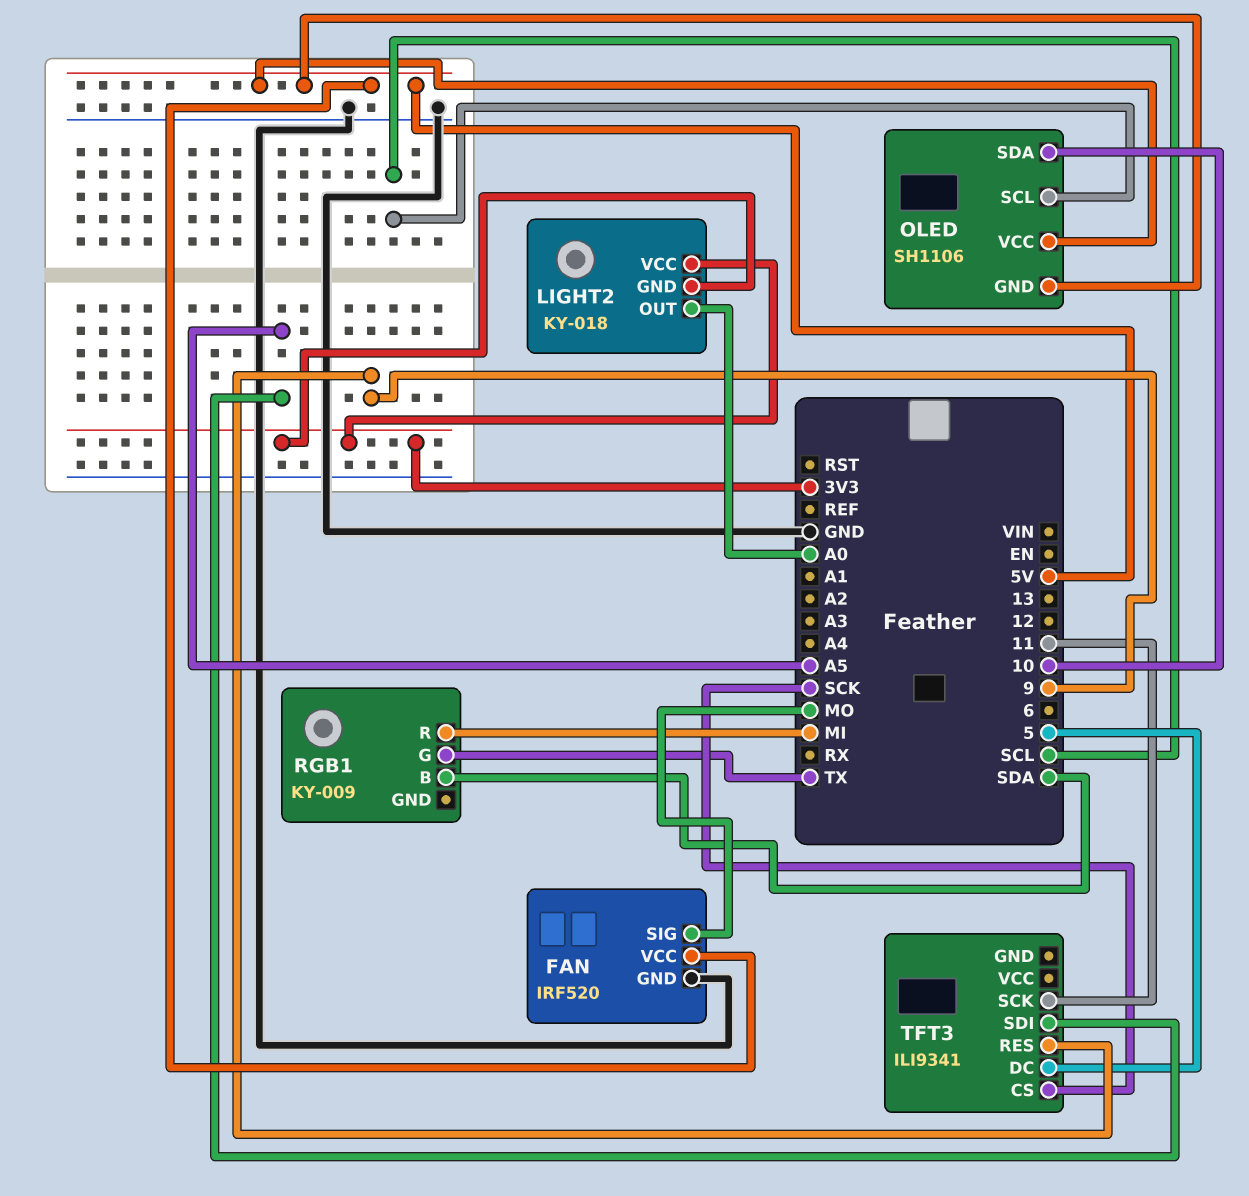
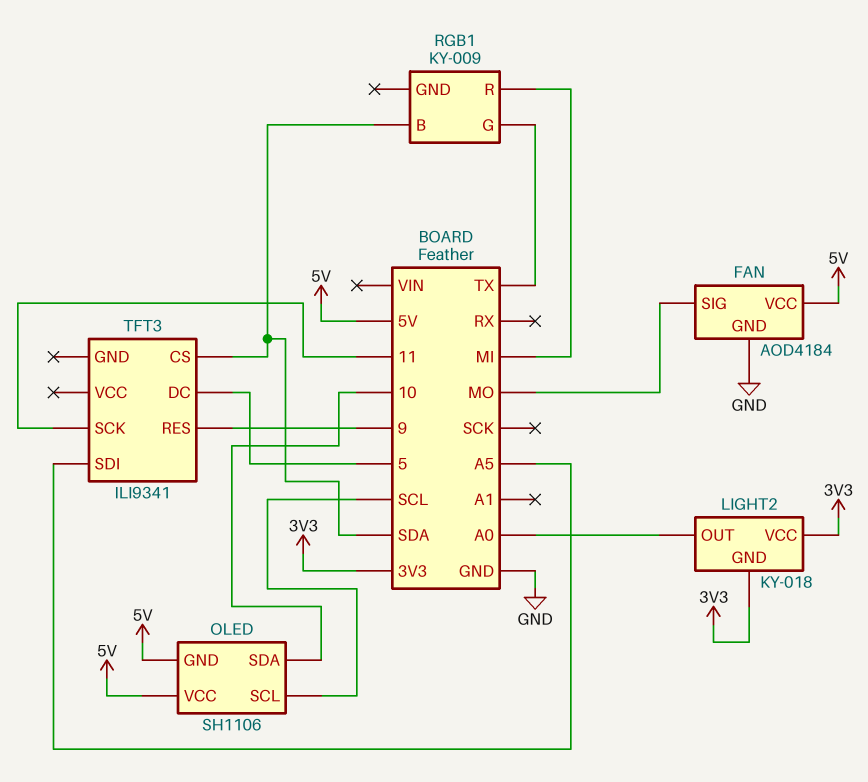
FAN: IRF520 -> AOD4184
TFT3 pin CS: SCK -> SDA

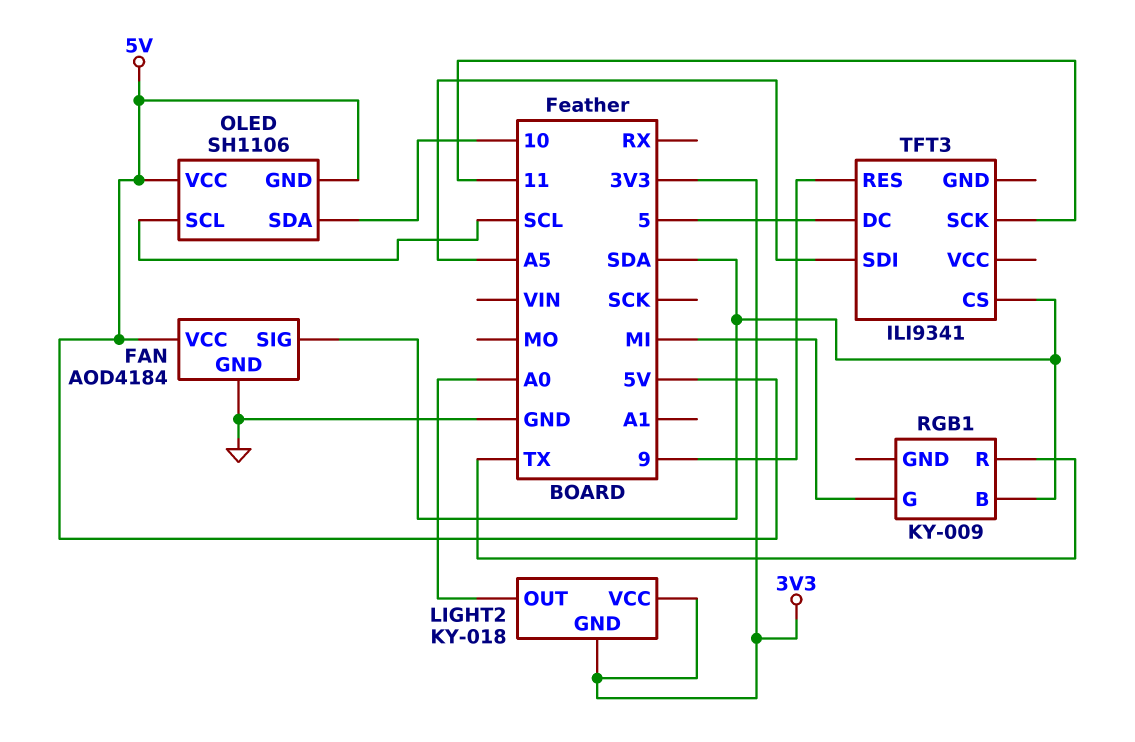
FAN pin SIG: MO -> SDA
RGB1 pin G: TX -> MI
RGB1 pin R: MI -> TX

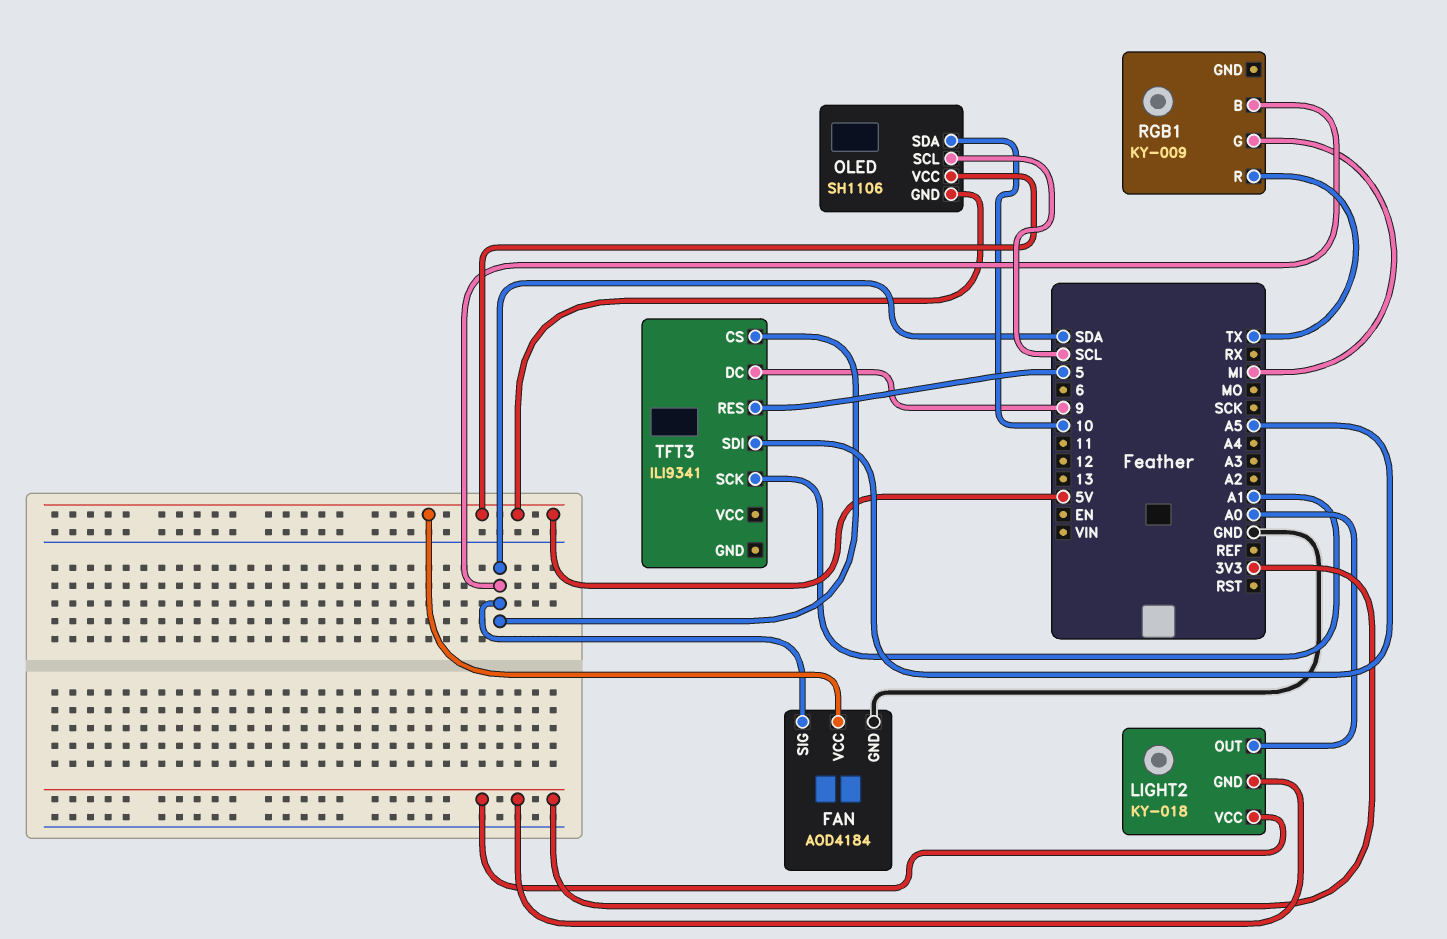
TFT3 pin DC: 5 -> 9
TFT3 pin RES: 9 -> 5
TFT3 pin SCK: 11 -> A1

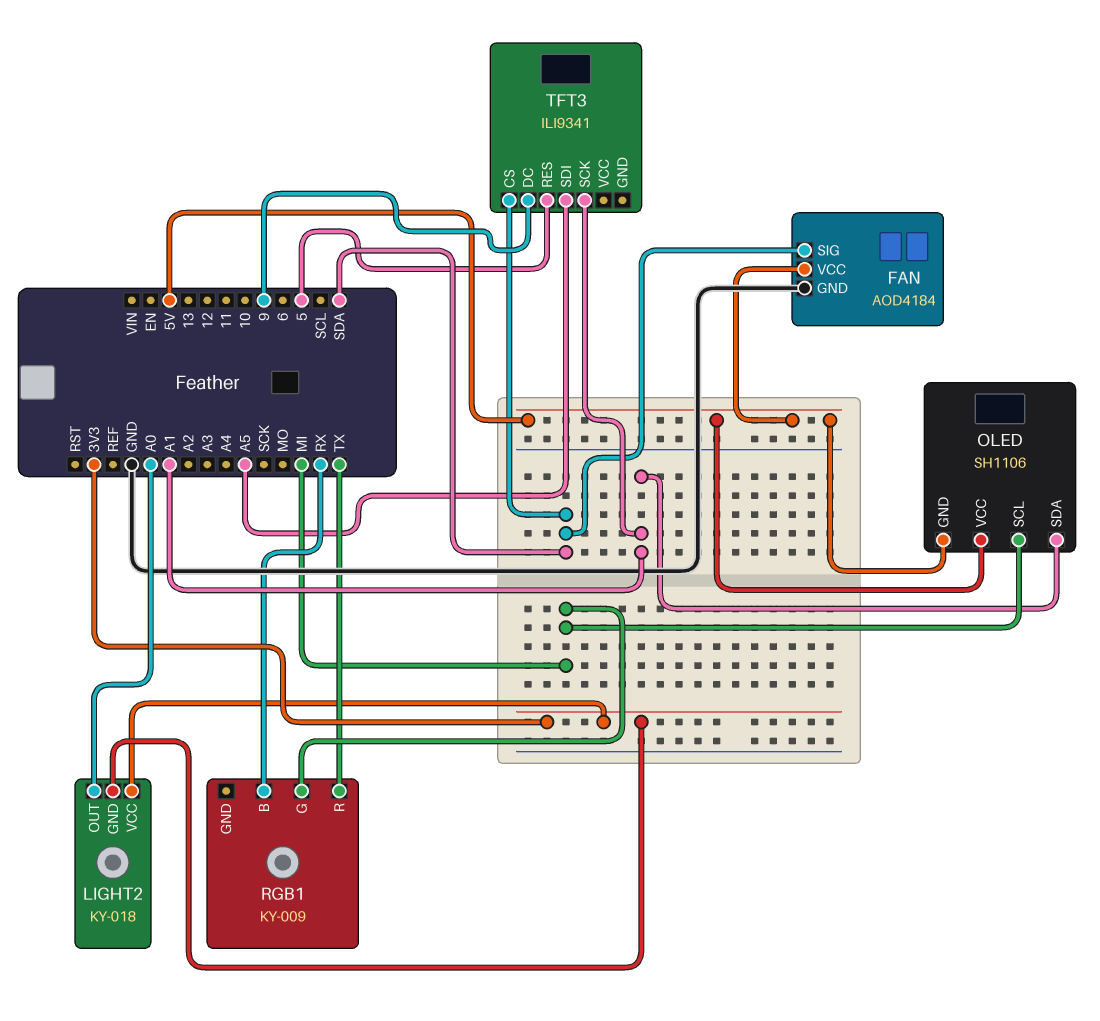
OLED pin SCL: SCL -> MI
OLED pin SDA: 10 -> A1
RGB1 pin B: SDA -> RX

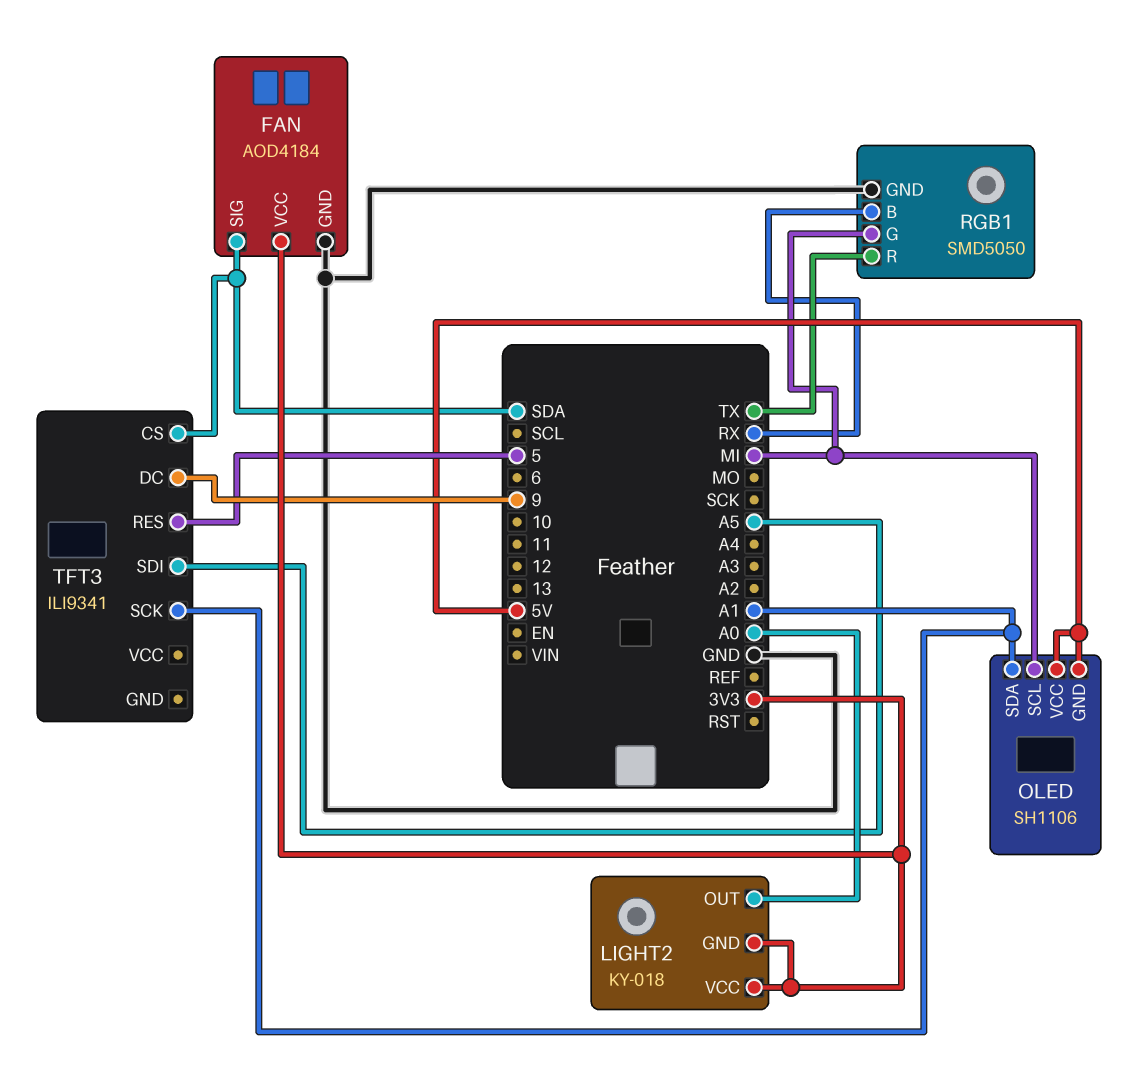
FAN pin VCC: 5V -> 3V3
RGB1: KY-009 -> SMD5050
RGB1 pin GND: none -> GND

